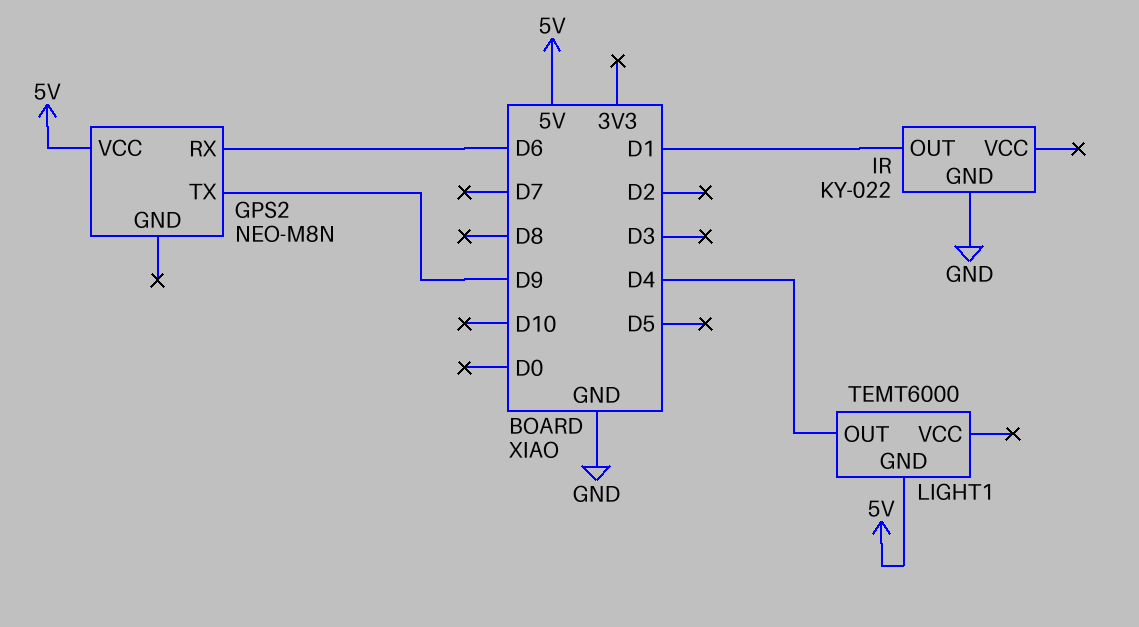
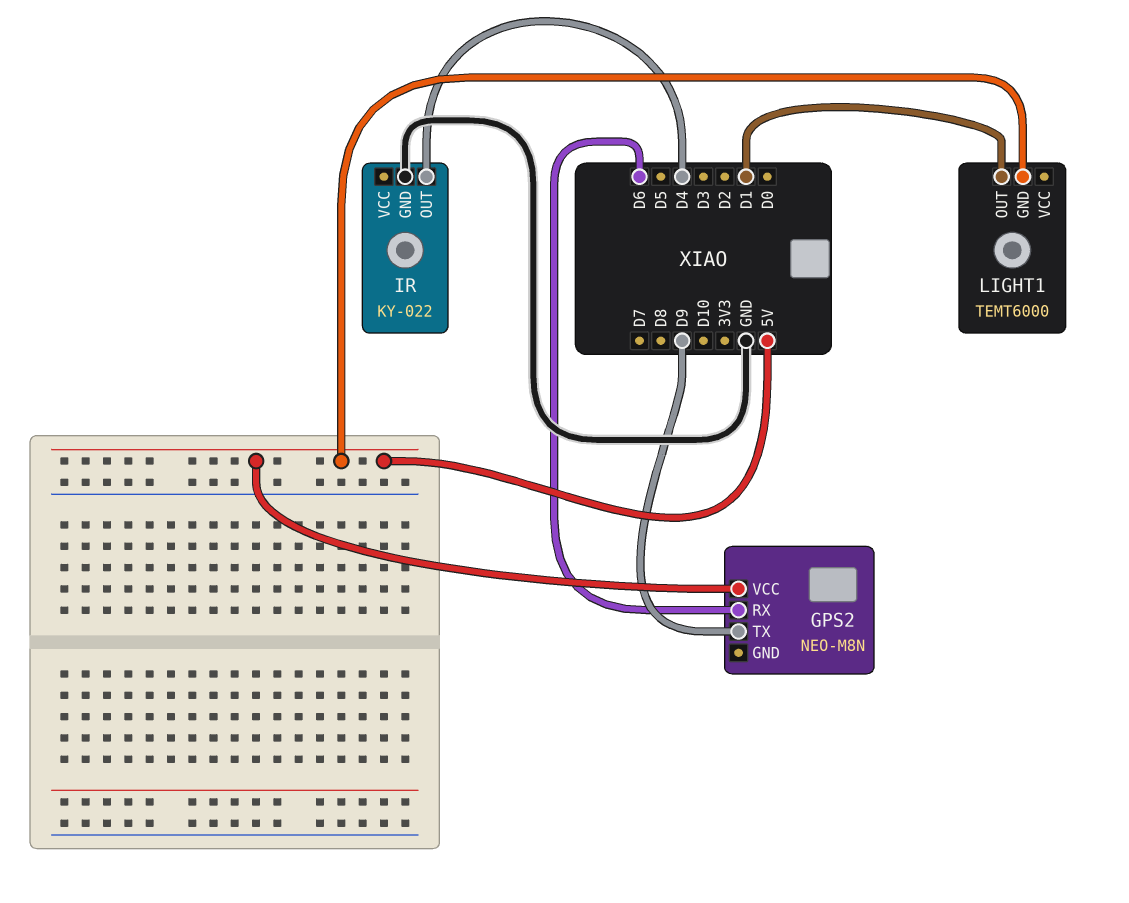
IR pin OUT: D1 -> D4
LIGHT1 pin OUT: D4 -> D1

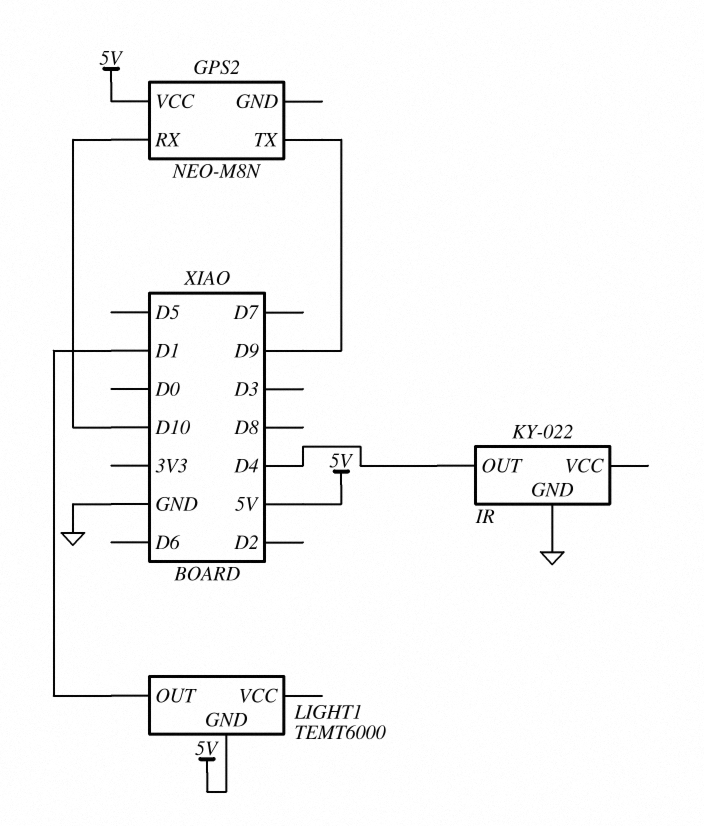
GPS2 pin RX: D6 -> D10

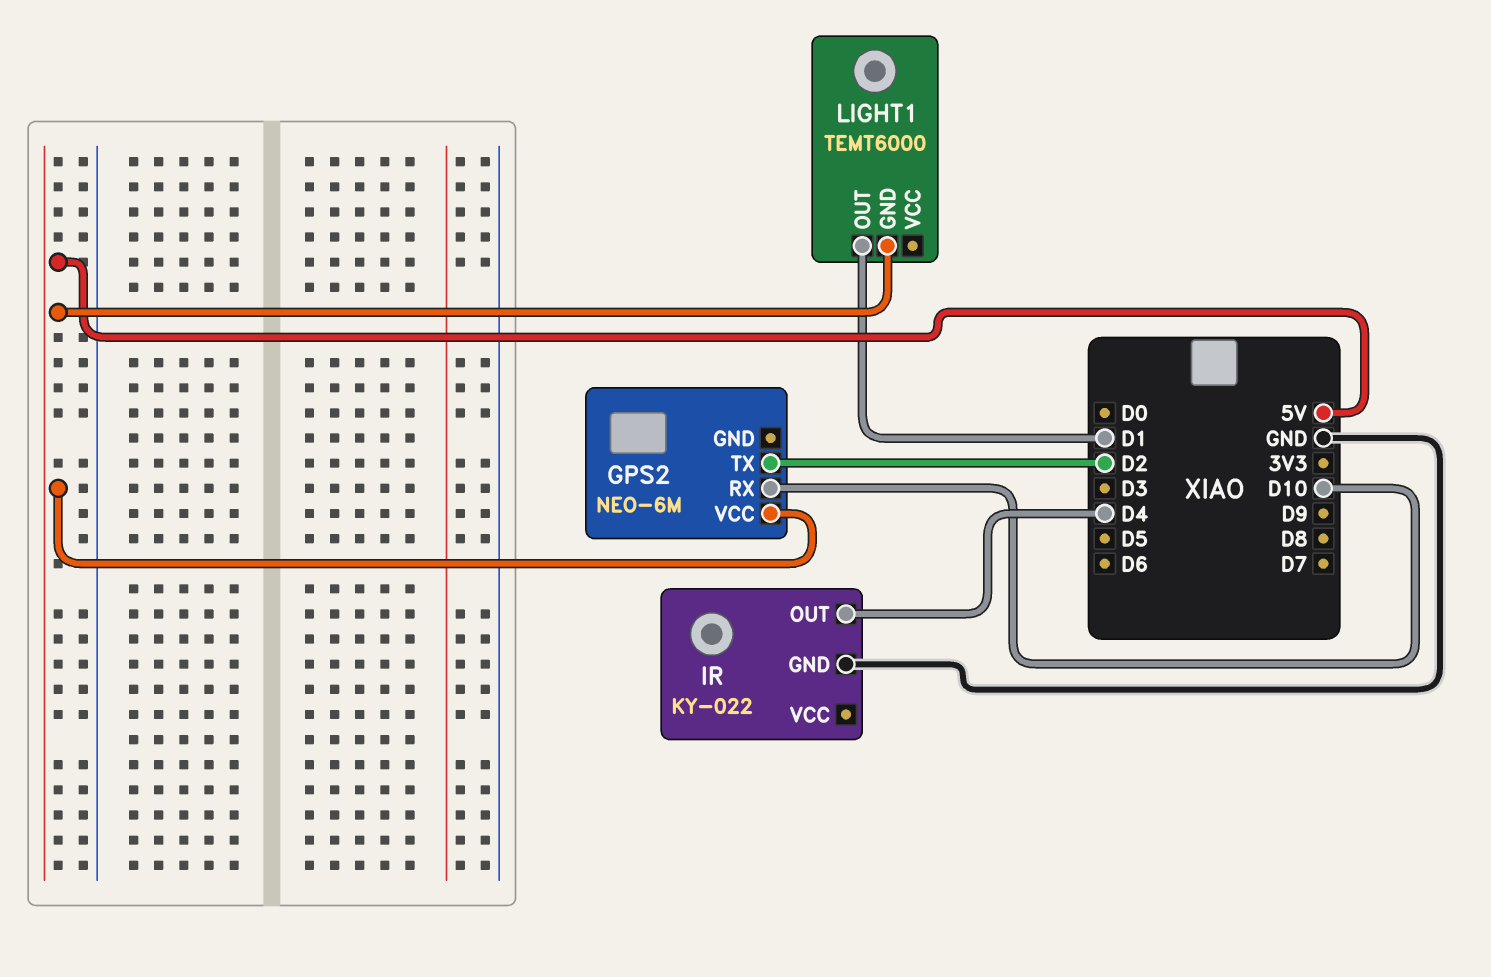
GPS2: NEO-M8N -> NEO-6M
GPS2 pin TX: D9 -> D2

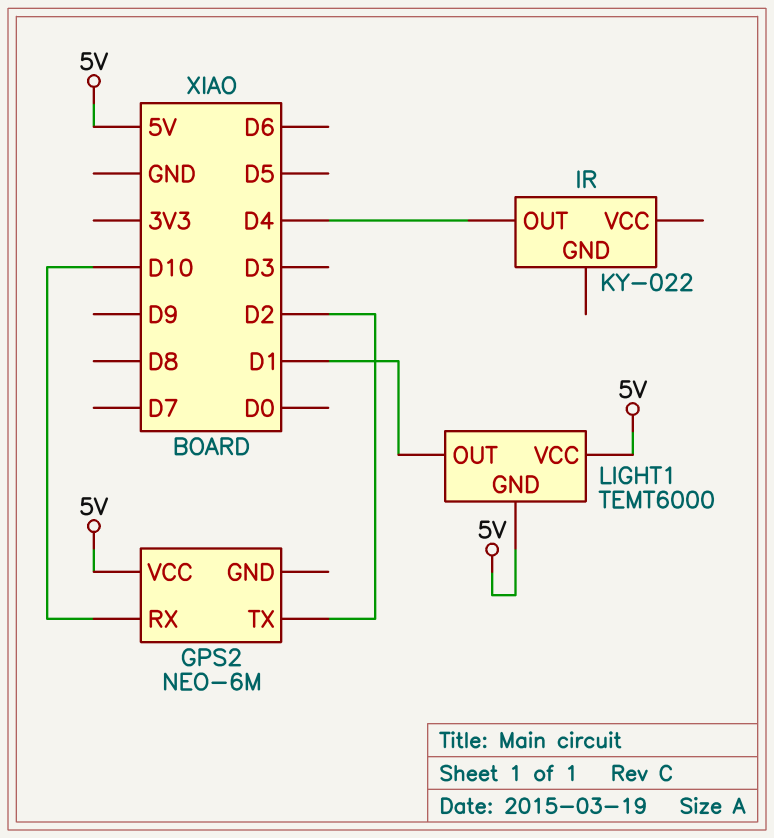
IR pin GND: GND -> none
LIGHT1 pin VCC: none -> 5V

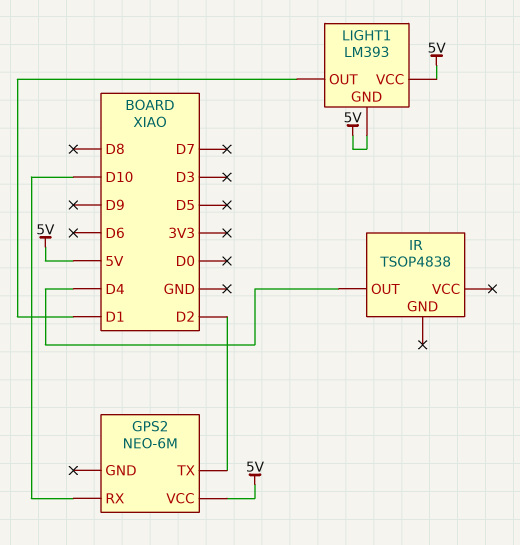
IR: KY-022 -> TSOP4838
LIGHT1: TEMT6000 -> LM393

